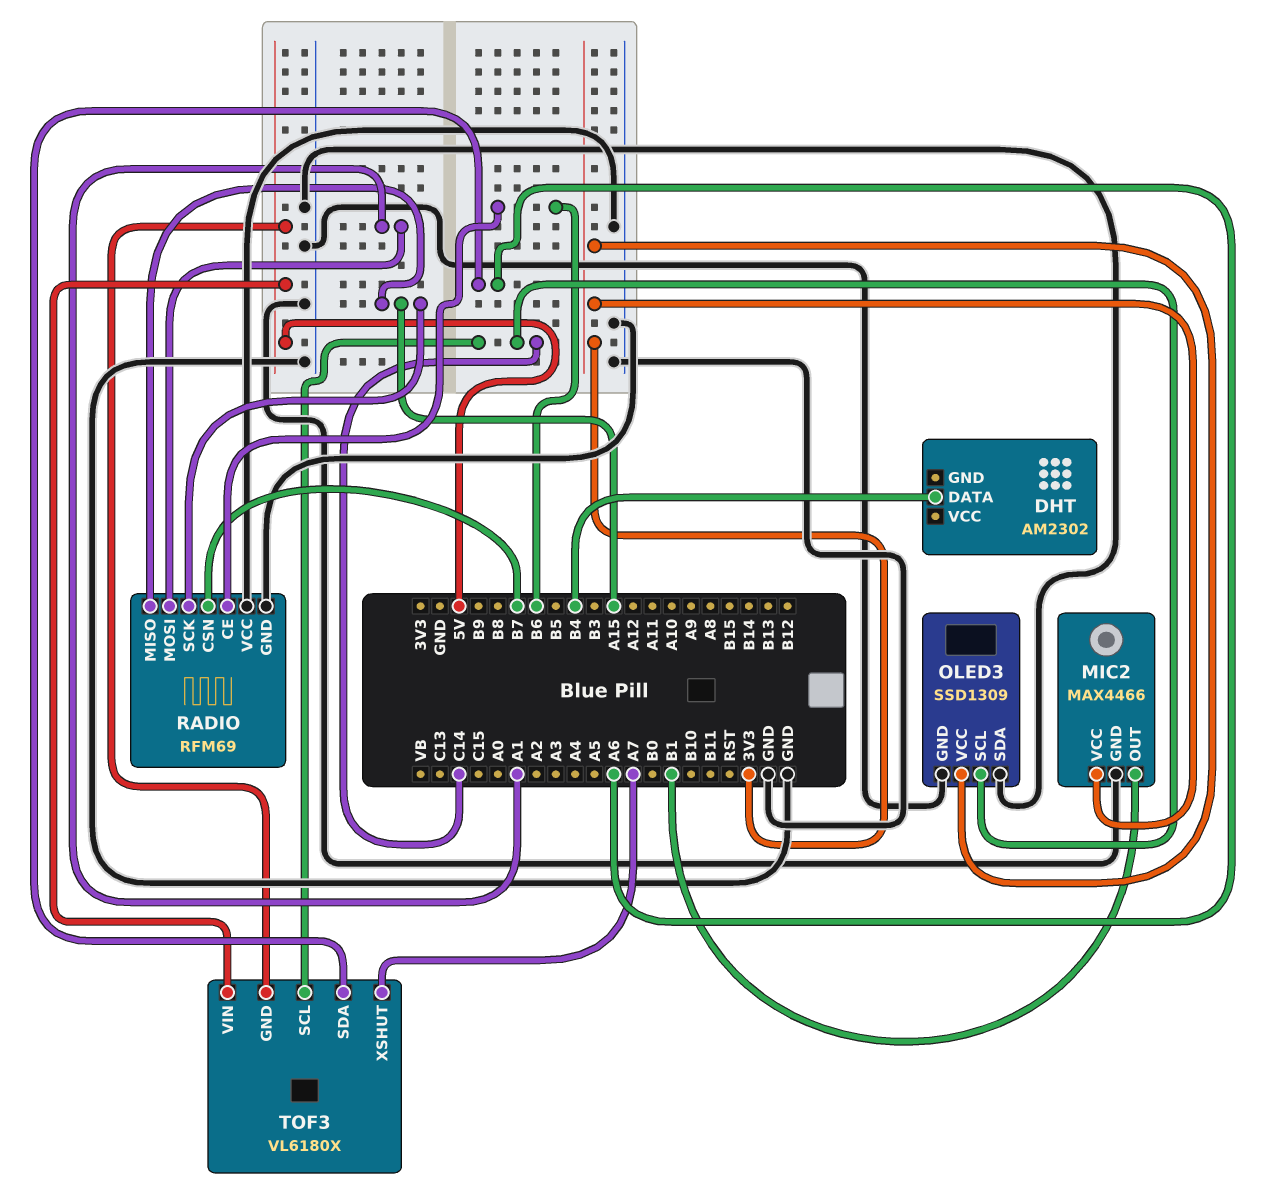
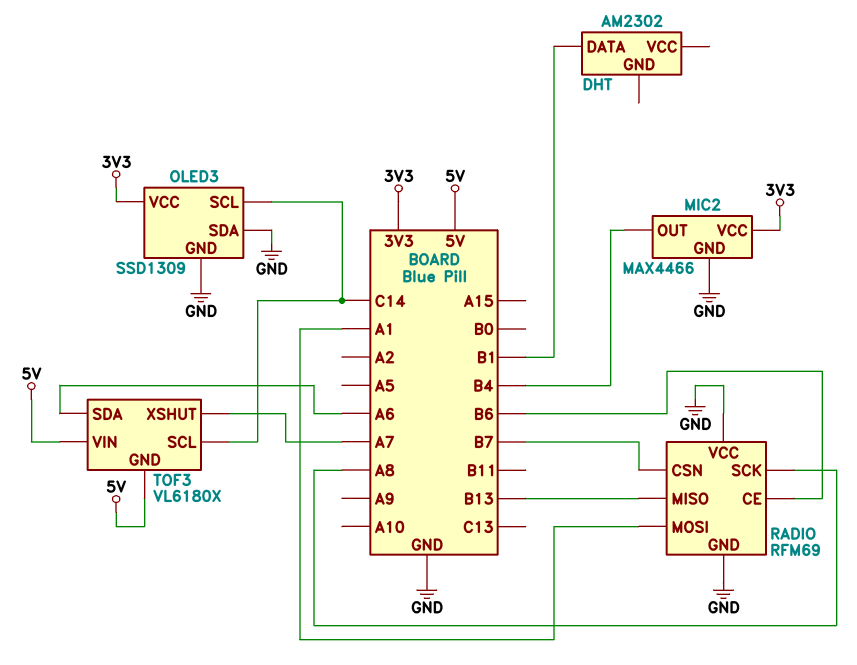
DHT pin DATA: B4 -> B1
MIC2 pin OUT: B1 -> B4
RADIO pin MISO: A15 -> B13
RADIO pin SCK: A15 -> A8

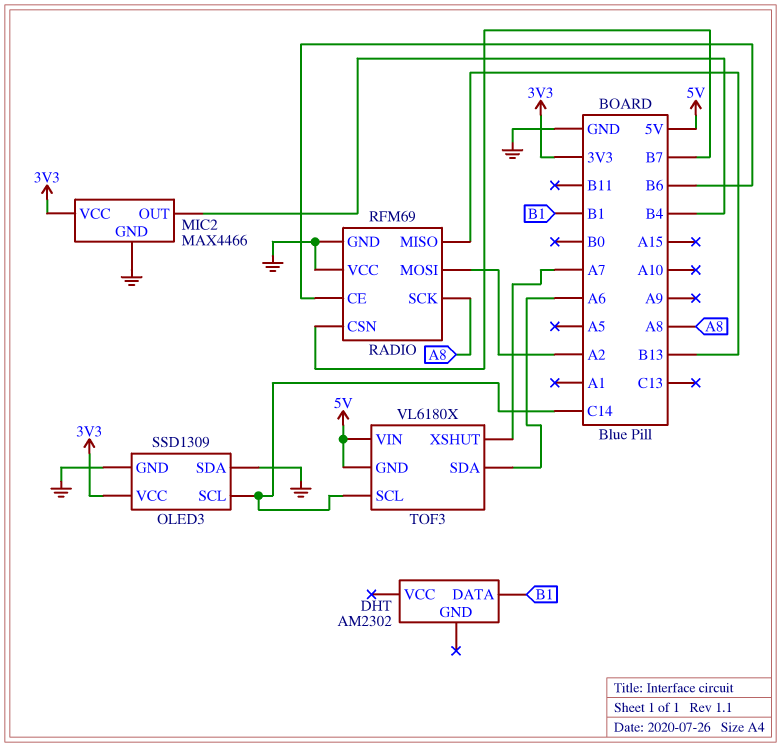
RADIO pin MOSI: A1 -> A2

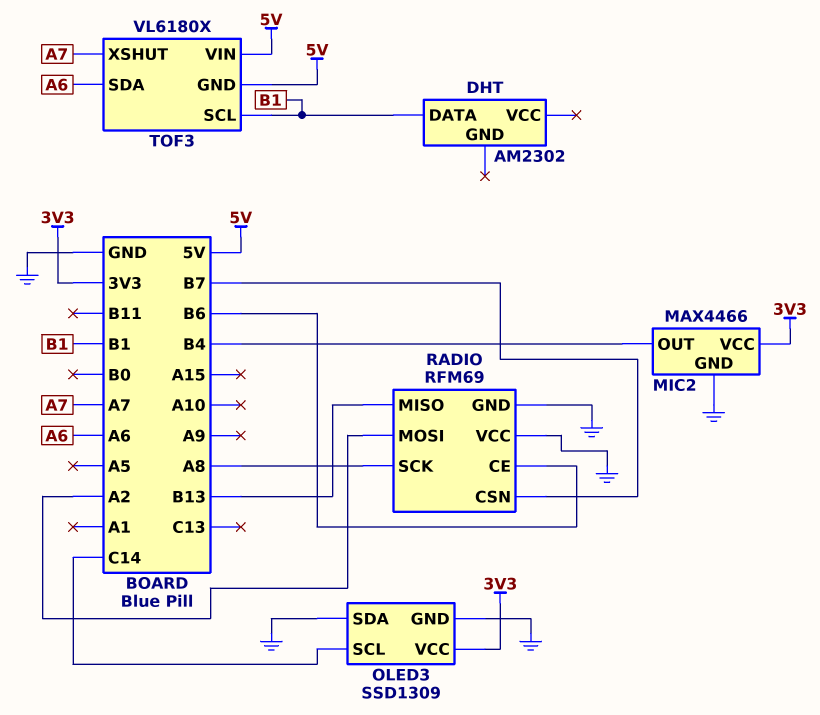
TOF3 pin SCL: C14 -> B1

